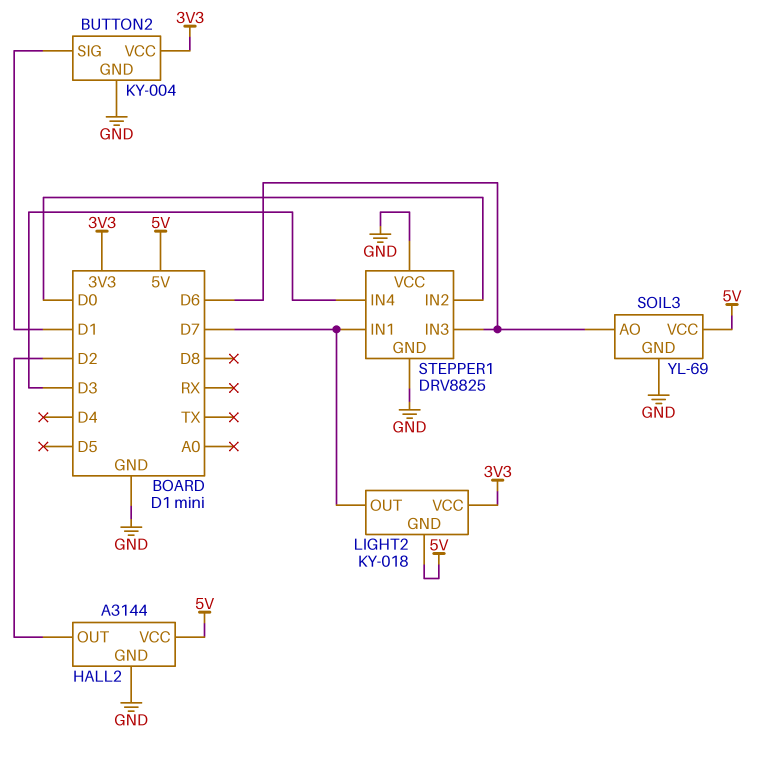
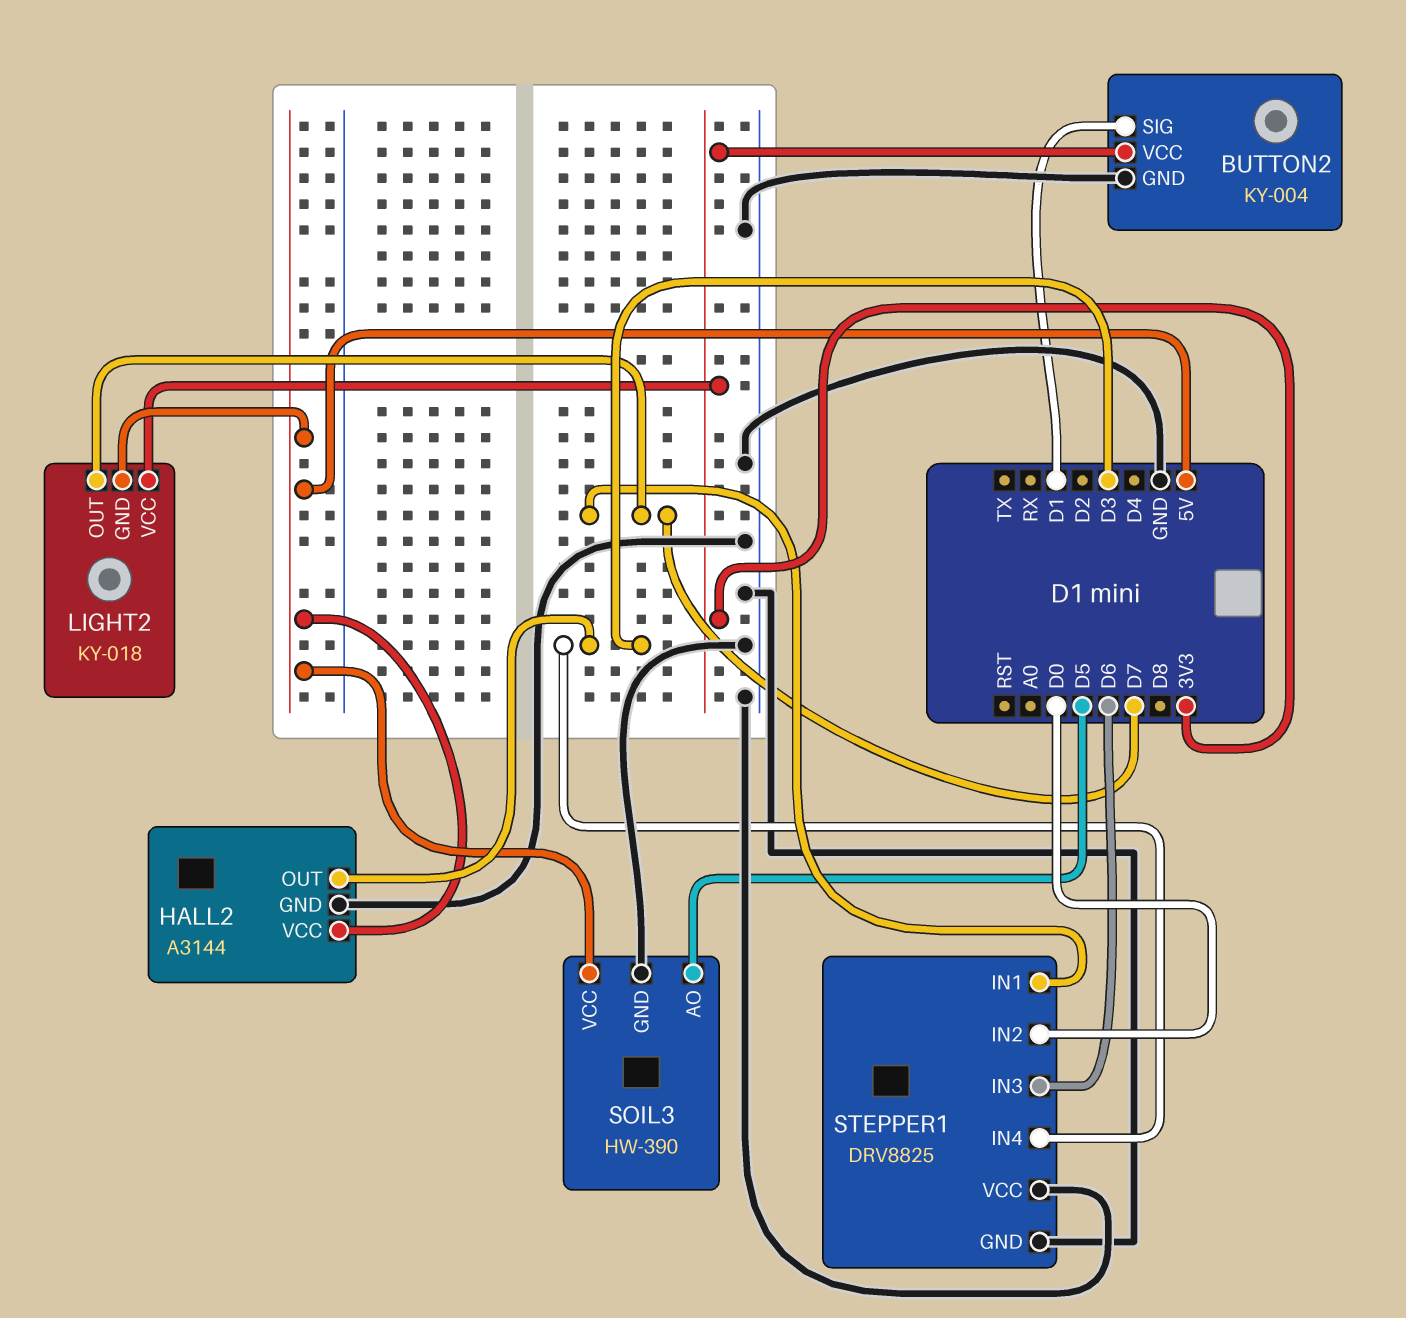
HALL2 pin OUT: D2 -> D3
SOIL3: YL-69 -> HW-390
SOIL3 pin AO: D6 -> D5

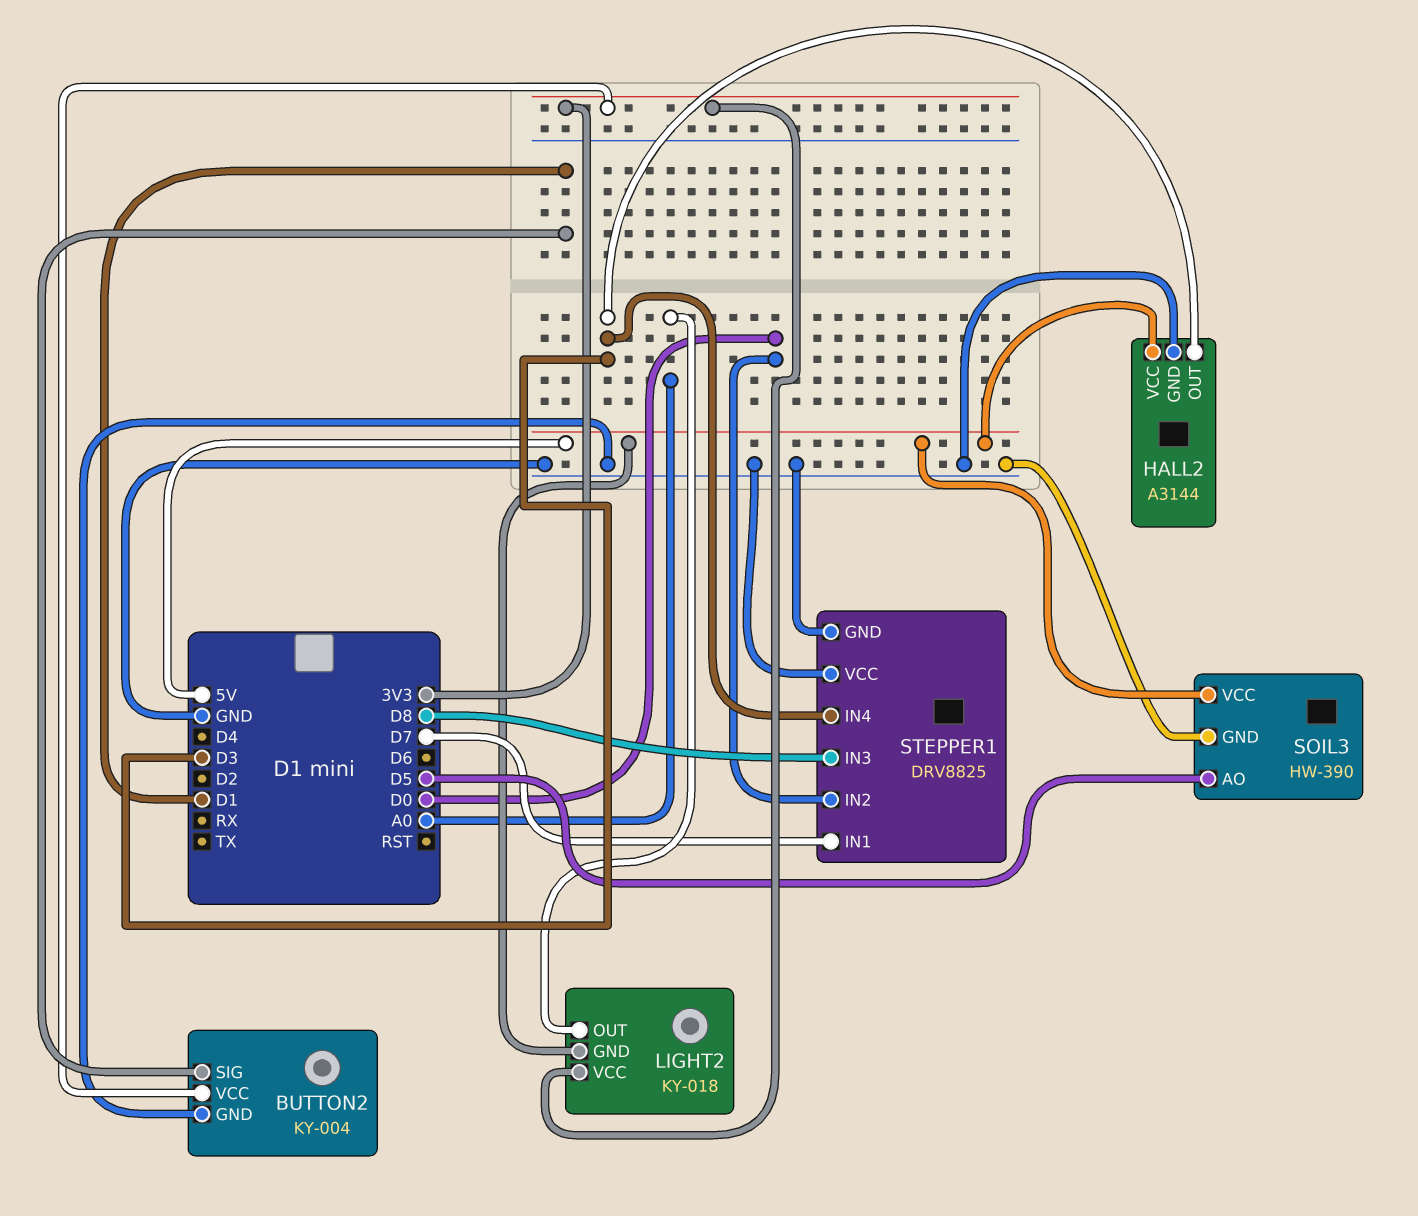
LIGHT2 pin OUT: D7 -> A0
STEPPER1 pin IN3: D6 -> D8

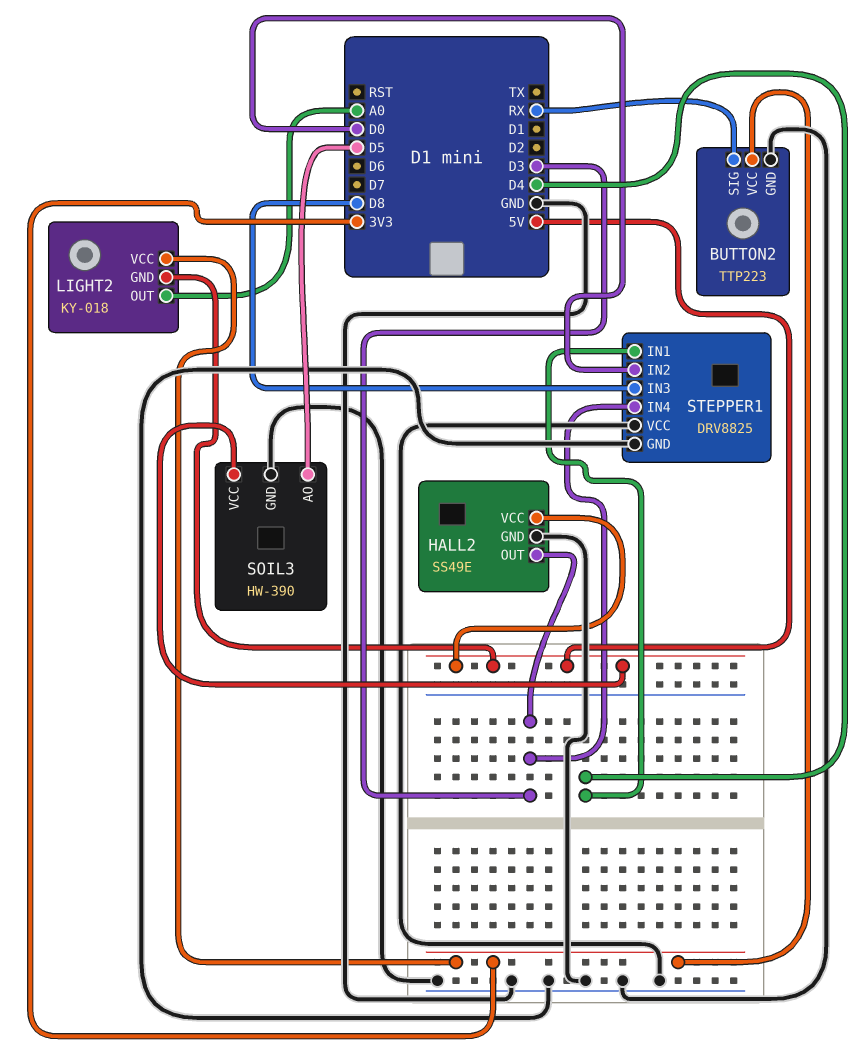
BUTTON2: KY-004 -> TTP223
BUTTON2 pin SIG: D1 -> RX
HALL2: A3144 -> SS49E
STEPPER1 pin IN1: D7 -> D4

